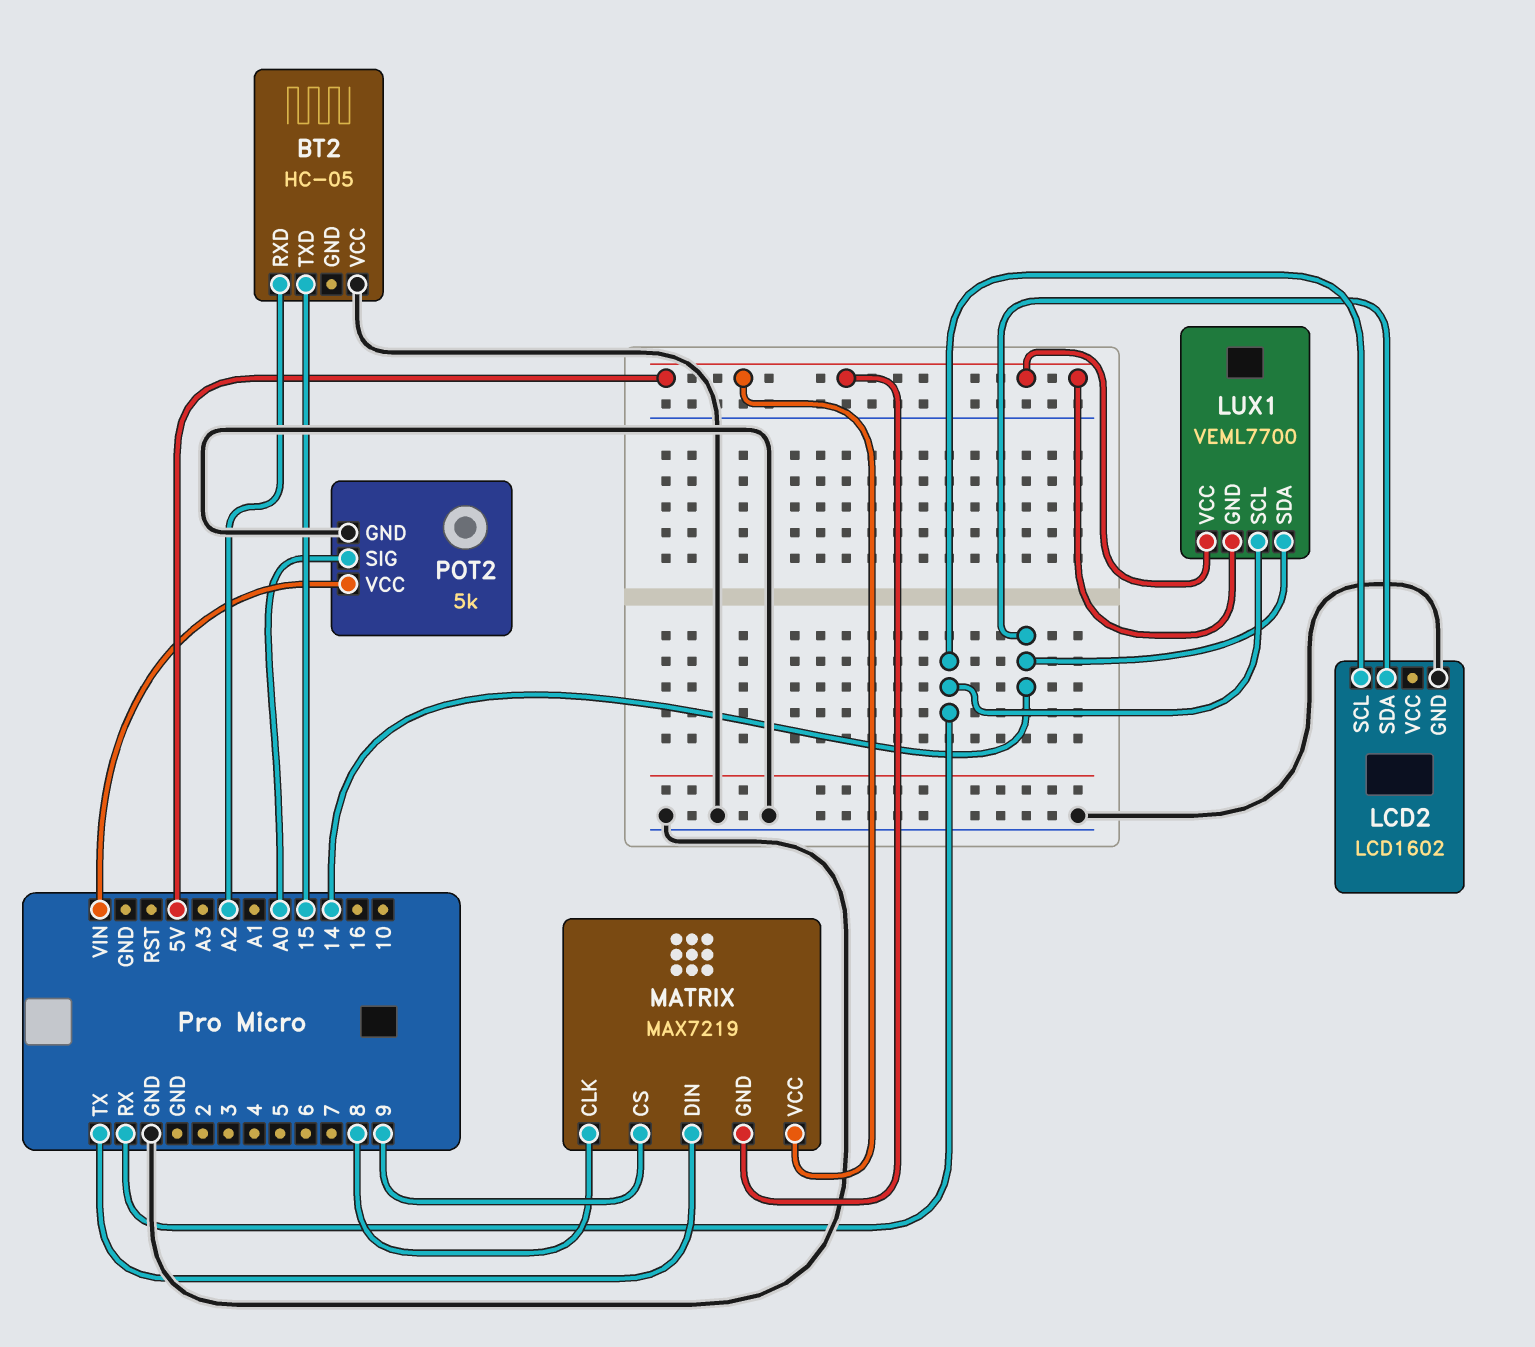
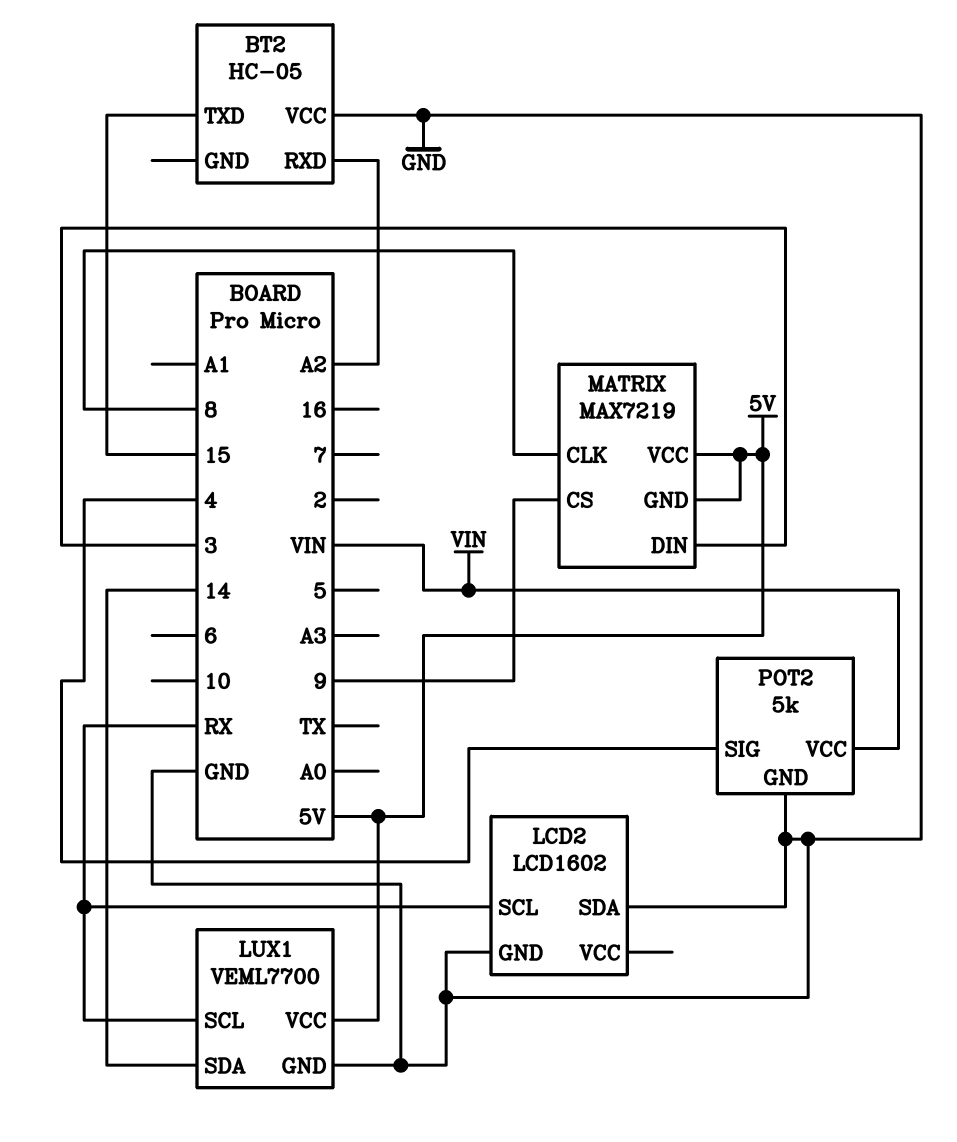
LCD2 pin SDA: 14 -> GND
LUX1 pin GND: 5V -> GND
MATRIX pin DIN: TX -> 3
POT2 pin SIG: A0 -> 4

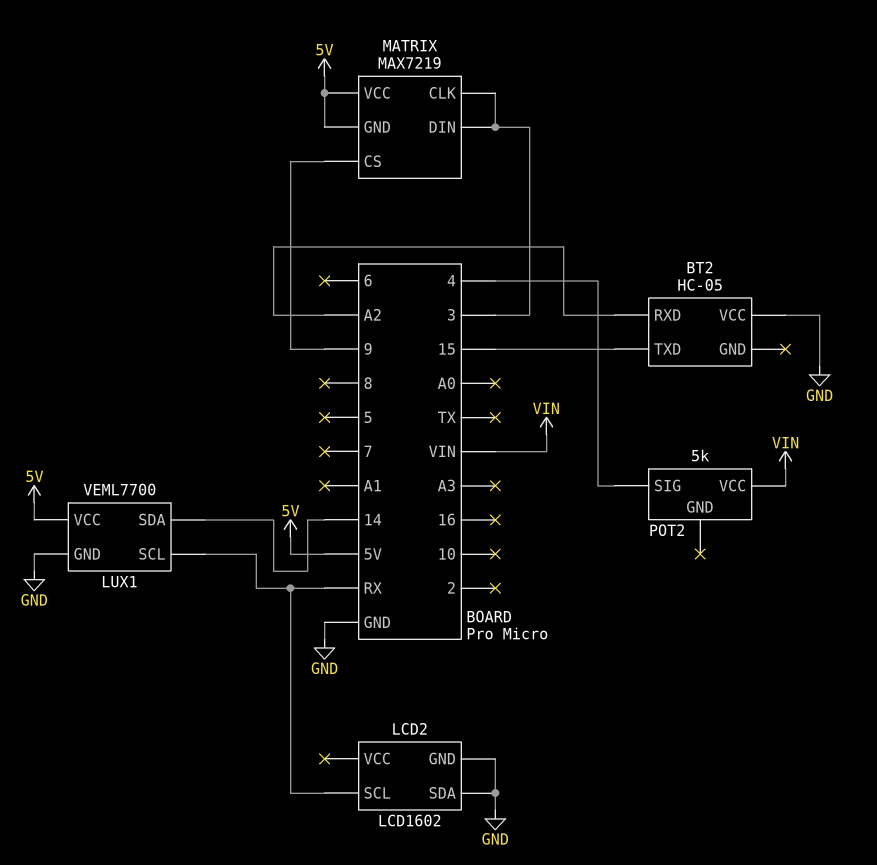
MATRIX pin CLK: 8 -> 3
POT2 pin GND: GND -> none

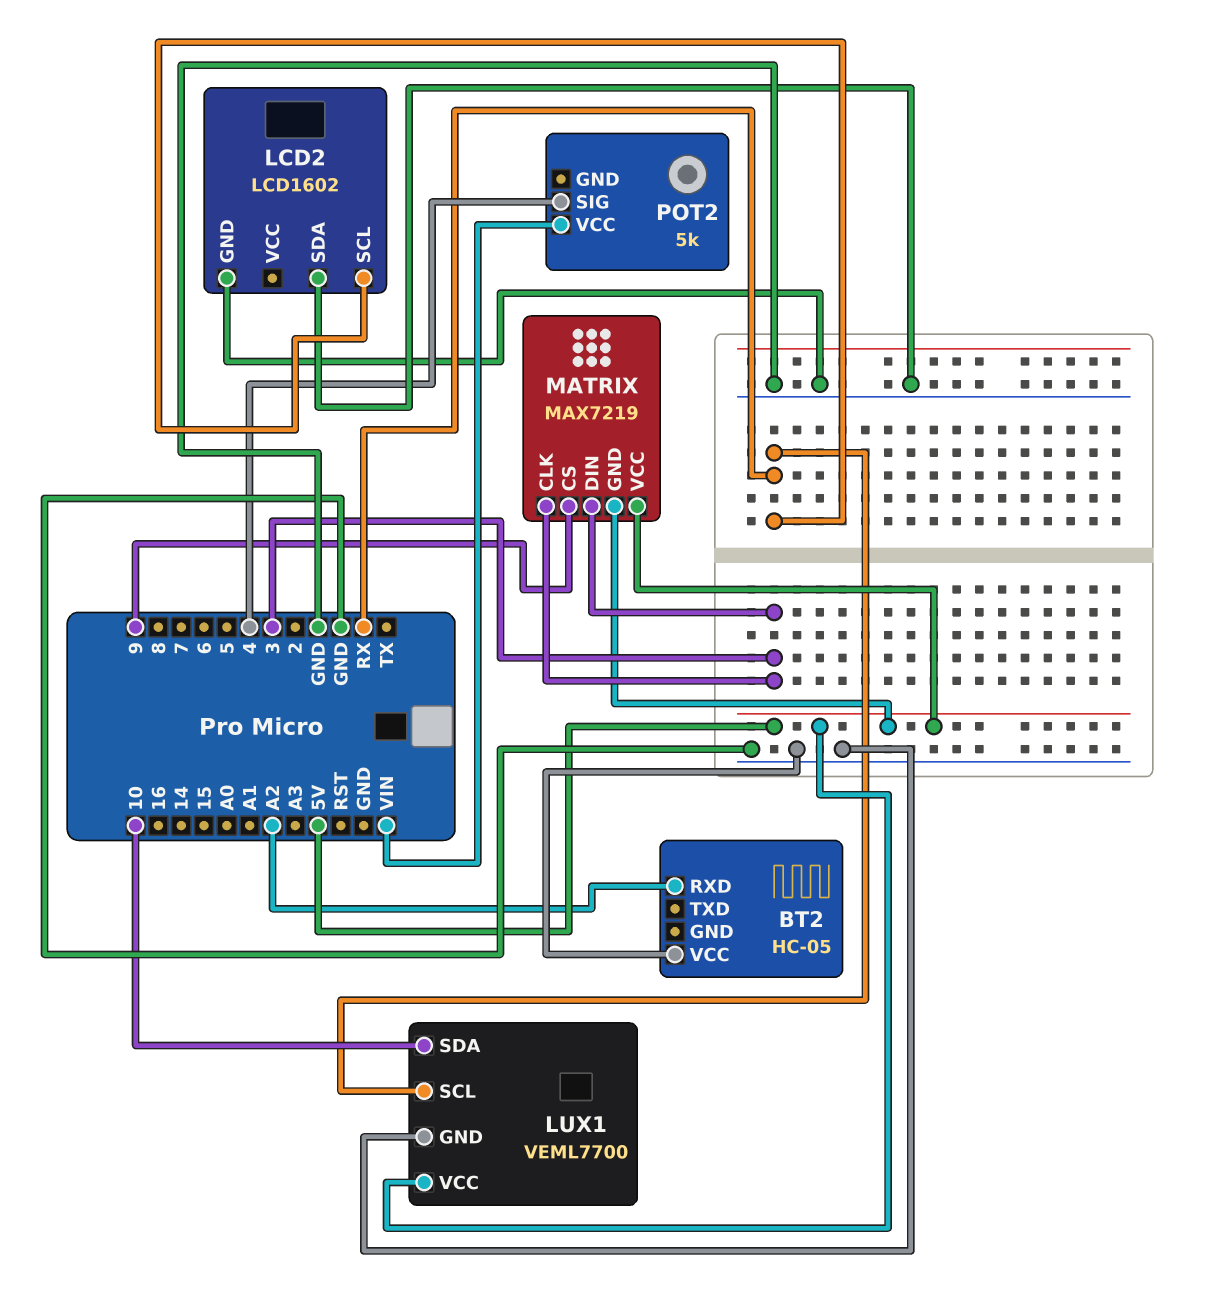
BT2 pin TXD: 15 -> none
LUX1 pin SDA: 14 -> 10

